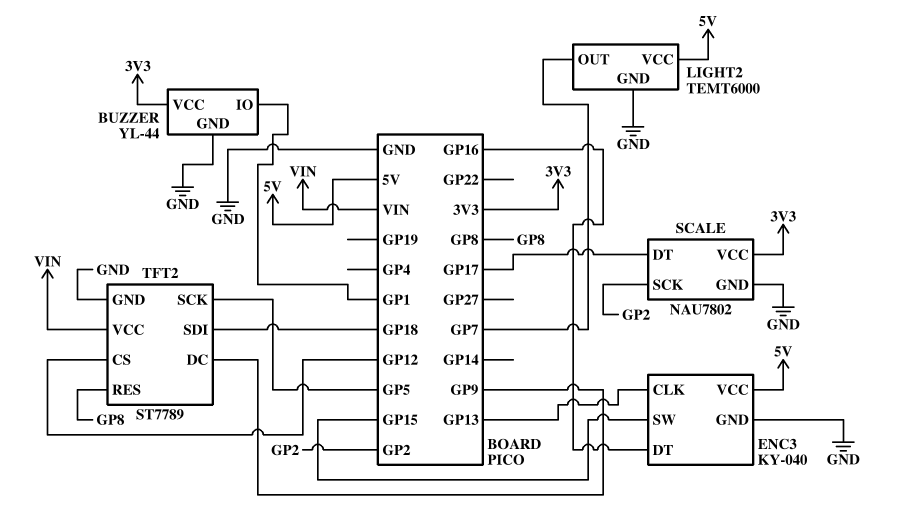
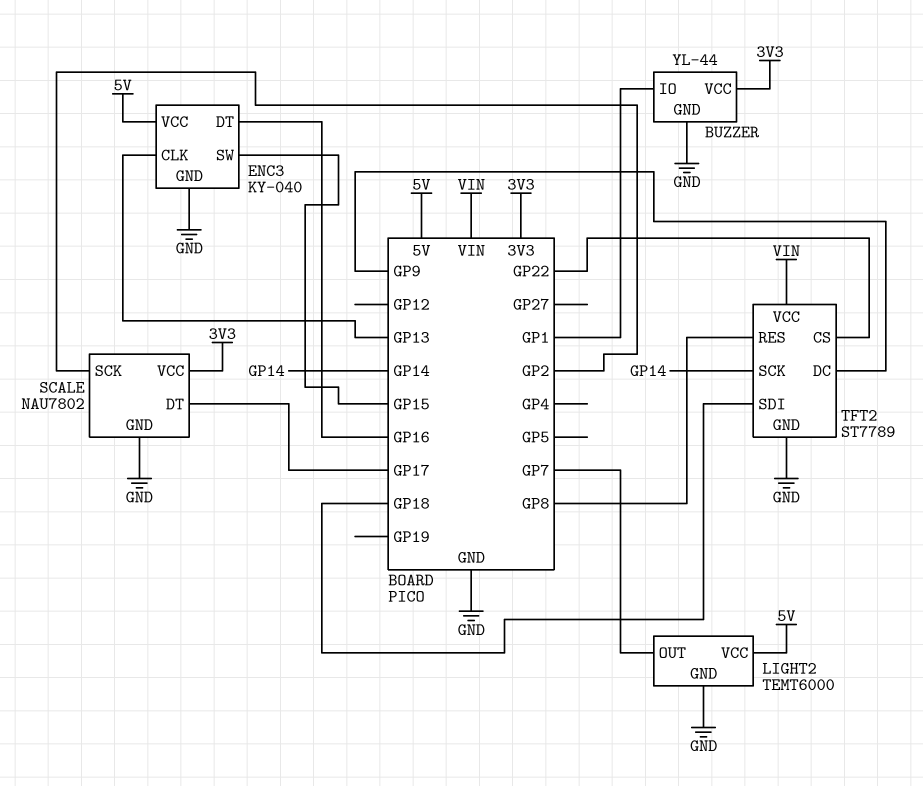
TFT2 pin CS: GP12 -> GP22
TFT2 pin SCK: GP5 -> GP14

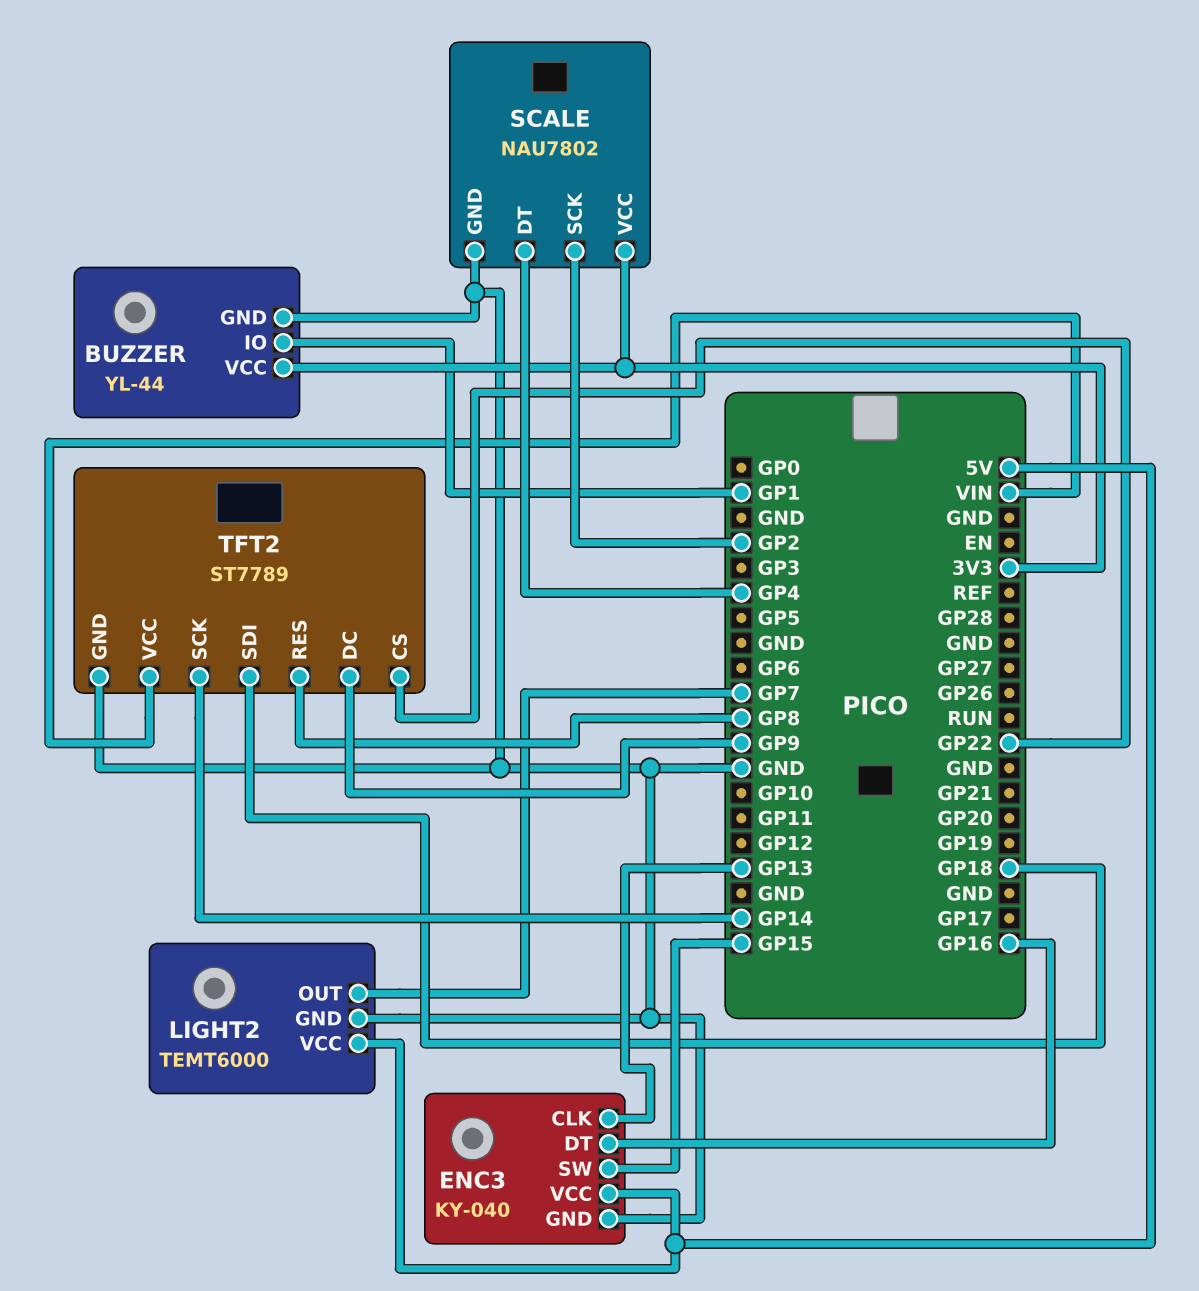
SCALE pin DT: GP17 -> GP4

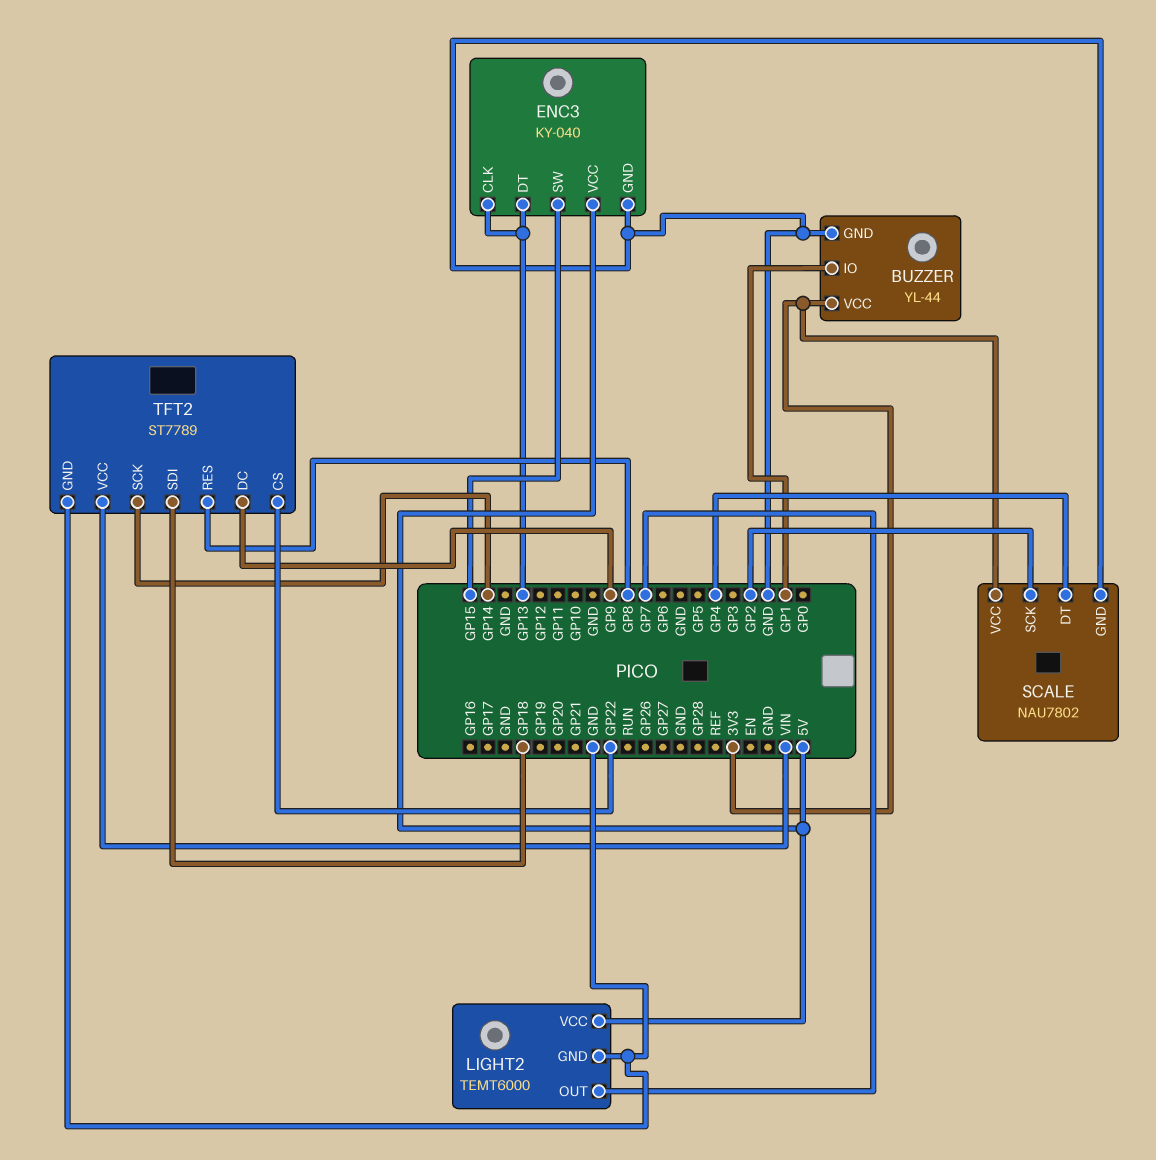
ENC3 pin DT: GP16 -> GP13

